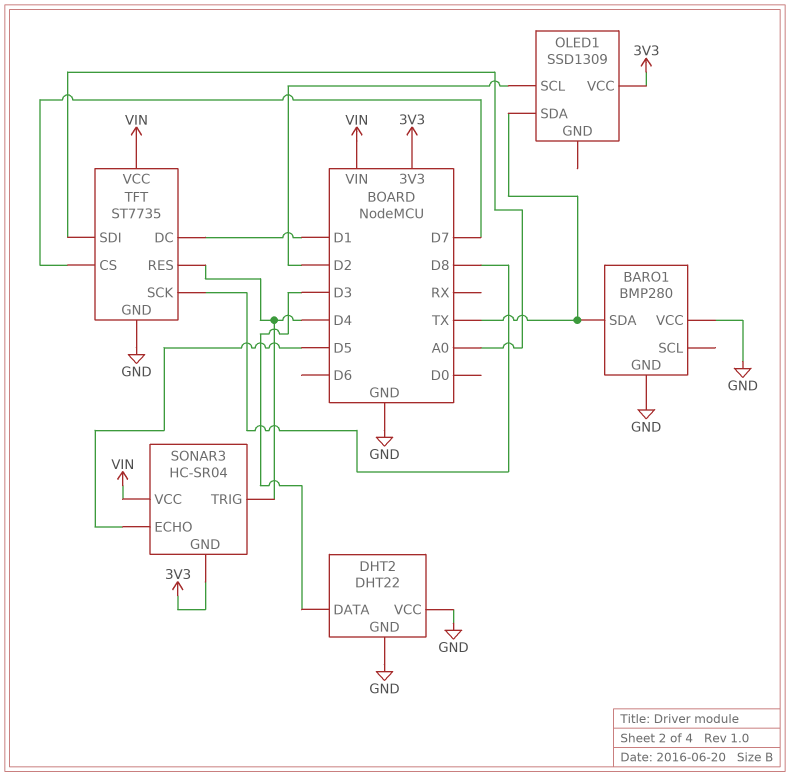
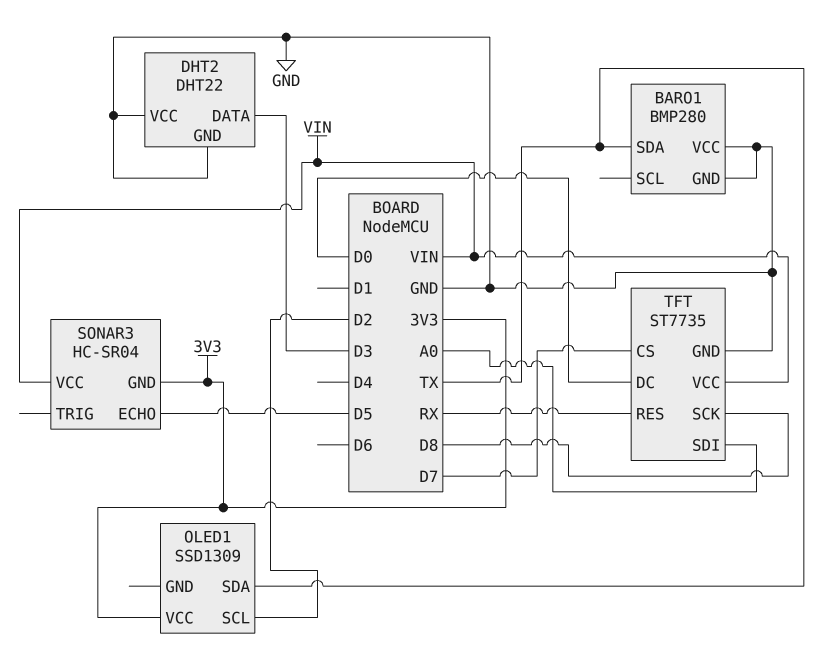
SONAR3 pin TRIG: D4 -> none
TFT pin DC: D1 -> D0
TFT pin RES: D4 -> RX

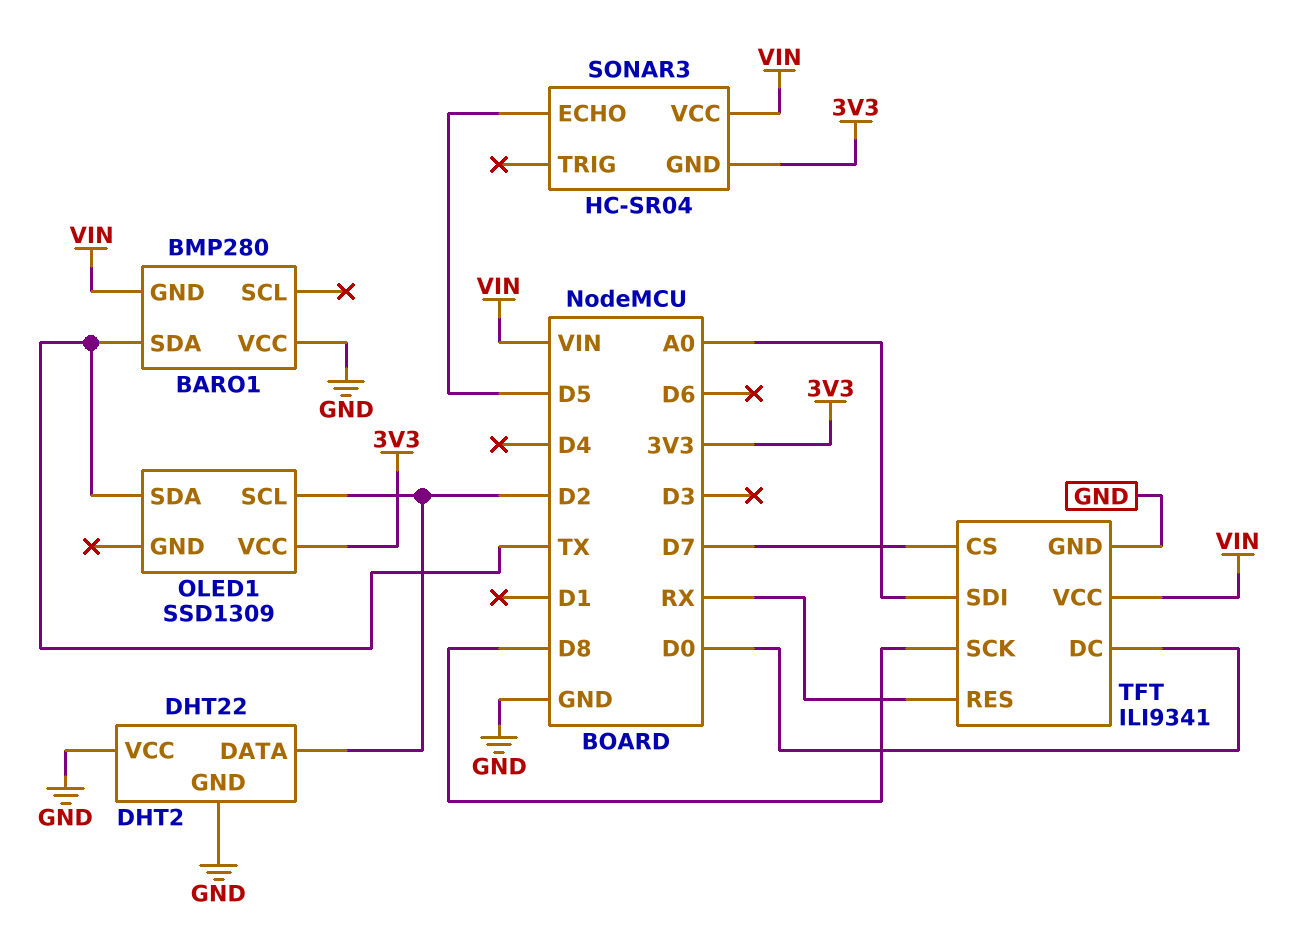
BARO1 pin GND: GND -> VIN
DHT2 pin DATA: D3 -> D2
TFT: ST7735 -> ILI9341

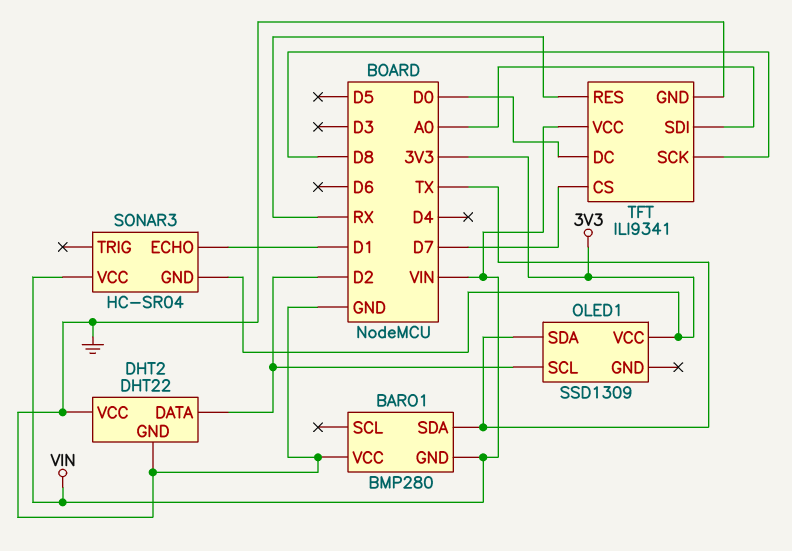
SONAR3 pin ECHO: D5 -> D1

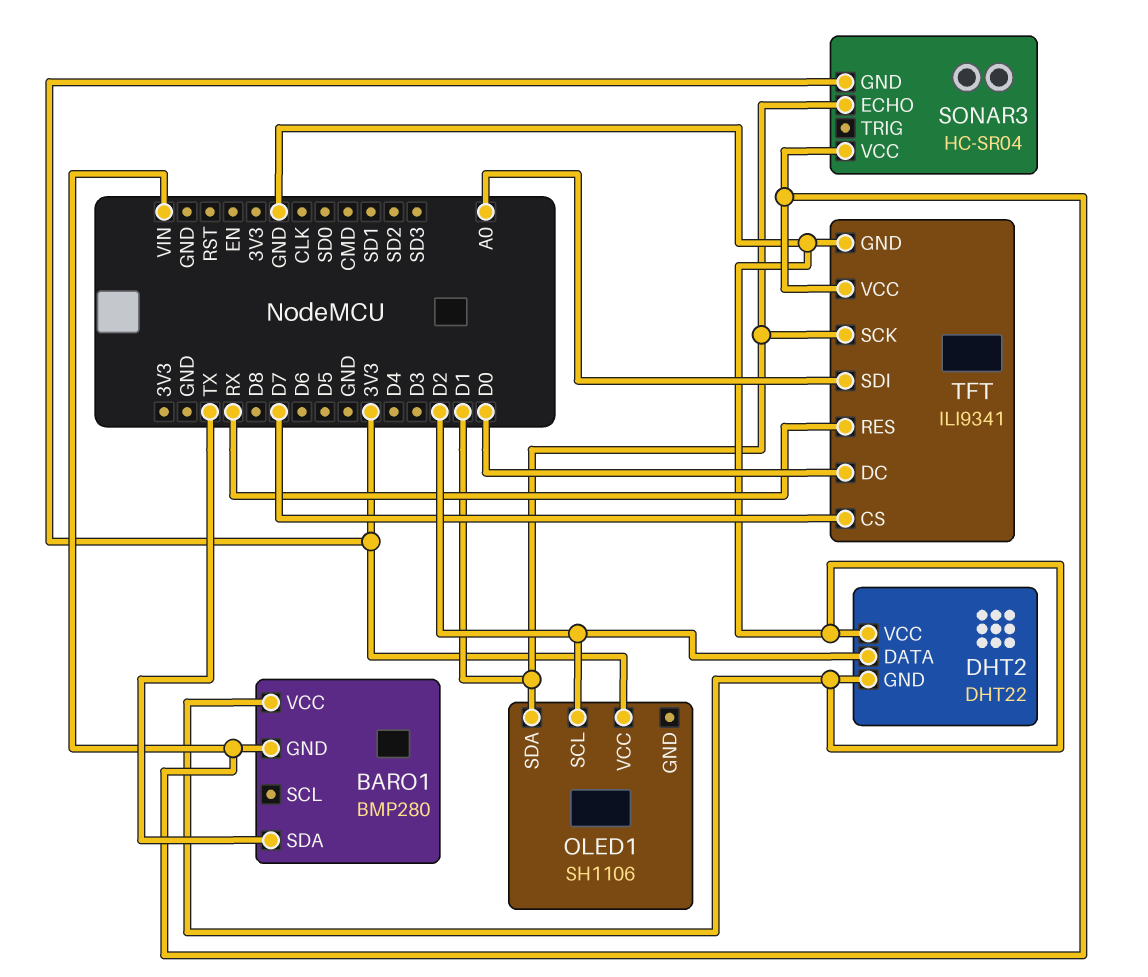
OLED1: SSD1309 -> SH1106
OLED1 pin SDA: TX -> D1
TFT pin SCK: D8 -> D1

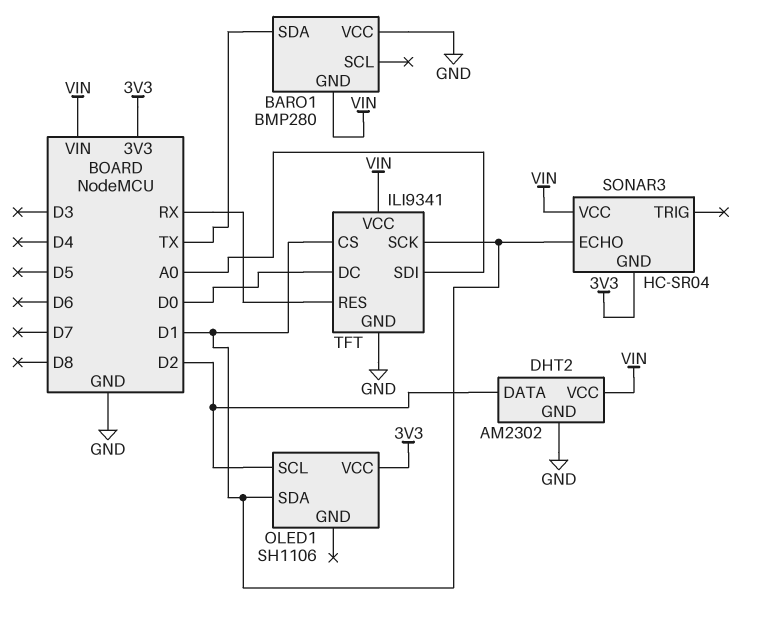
DHT2: DHT22 -> AM2302
DHT2 pin VCC: GND -> VIN
TFT pin CS: D7 -> D1

